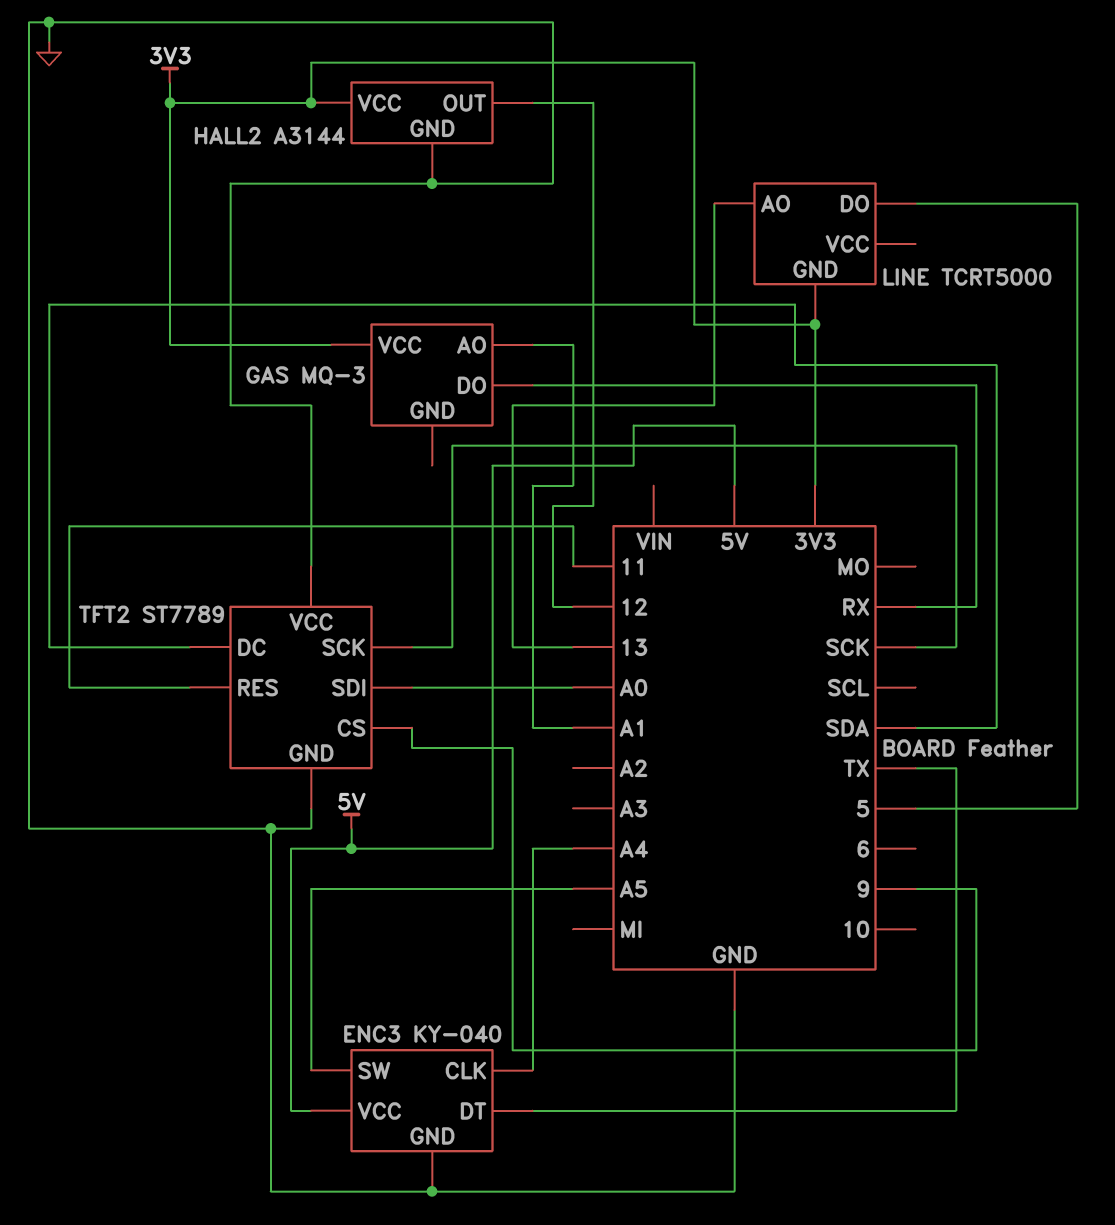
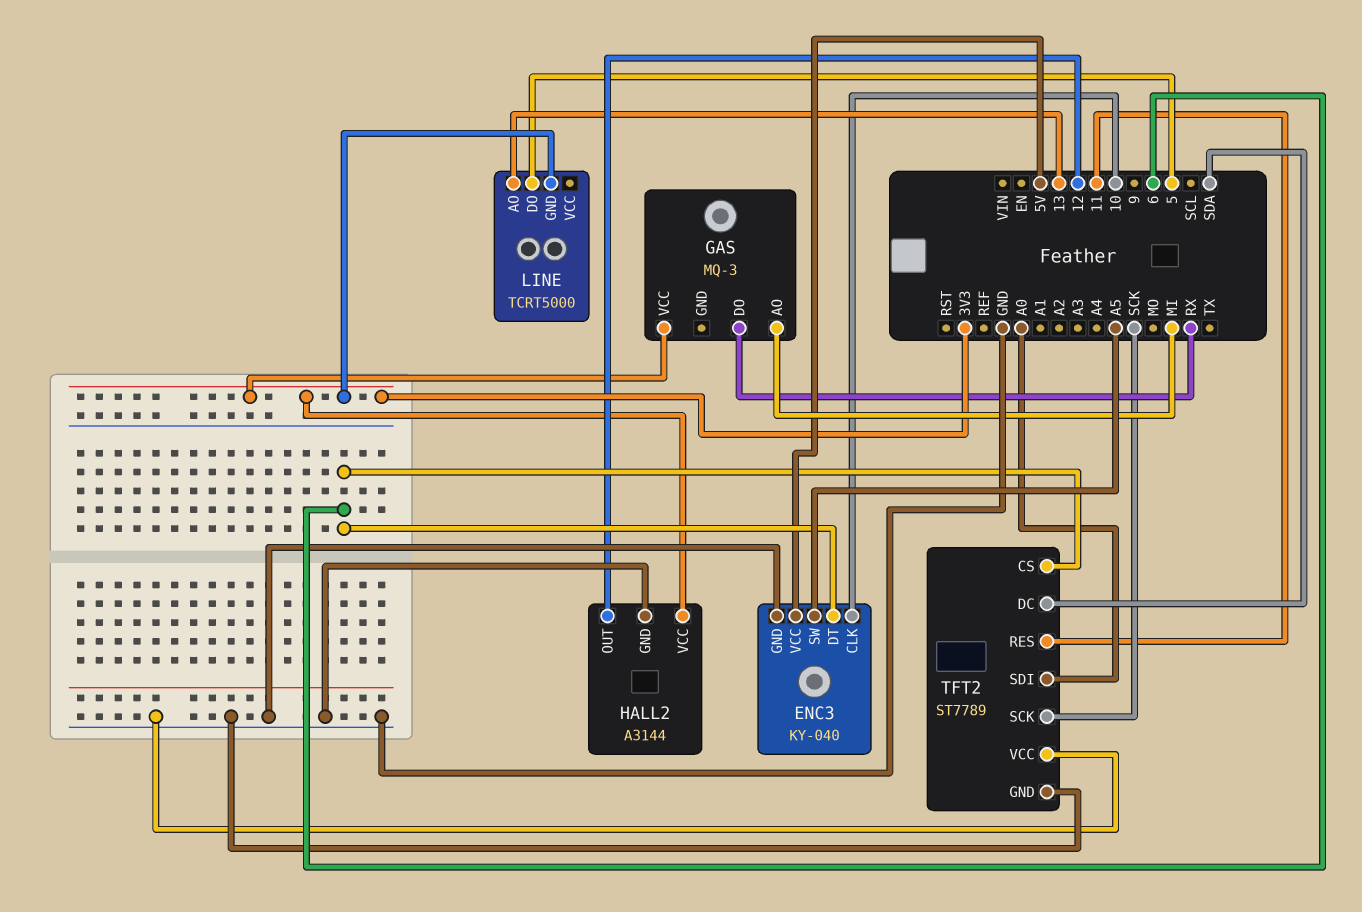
ENC3 pin CLK: A4 -> 10
ENC3 pin DT: TX -> 6
GAS pin AO: A1 -> MI
TFT2 pin CS: 9 -> 6

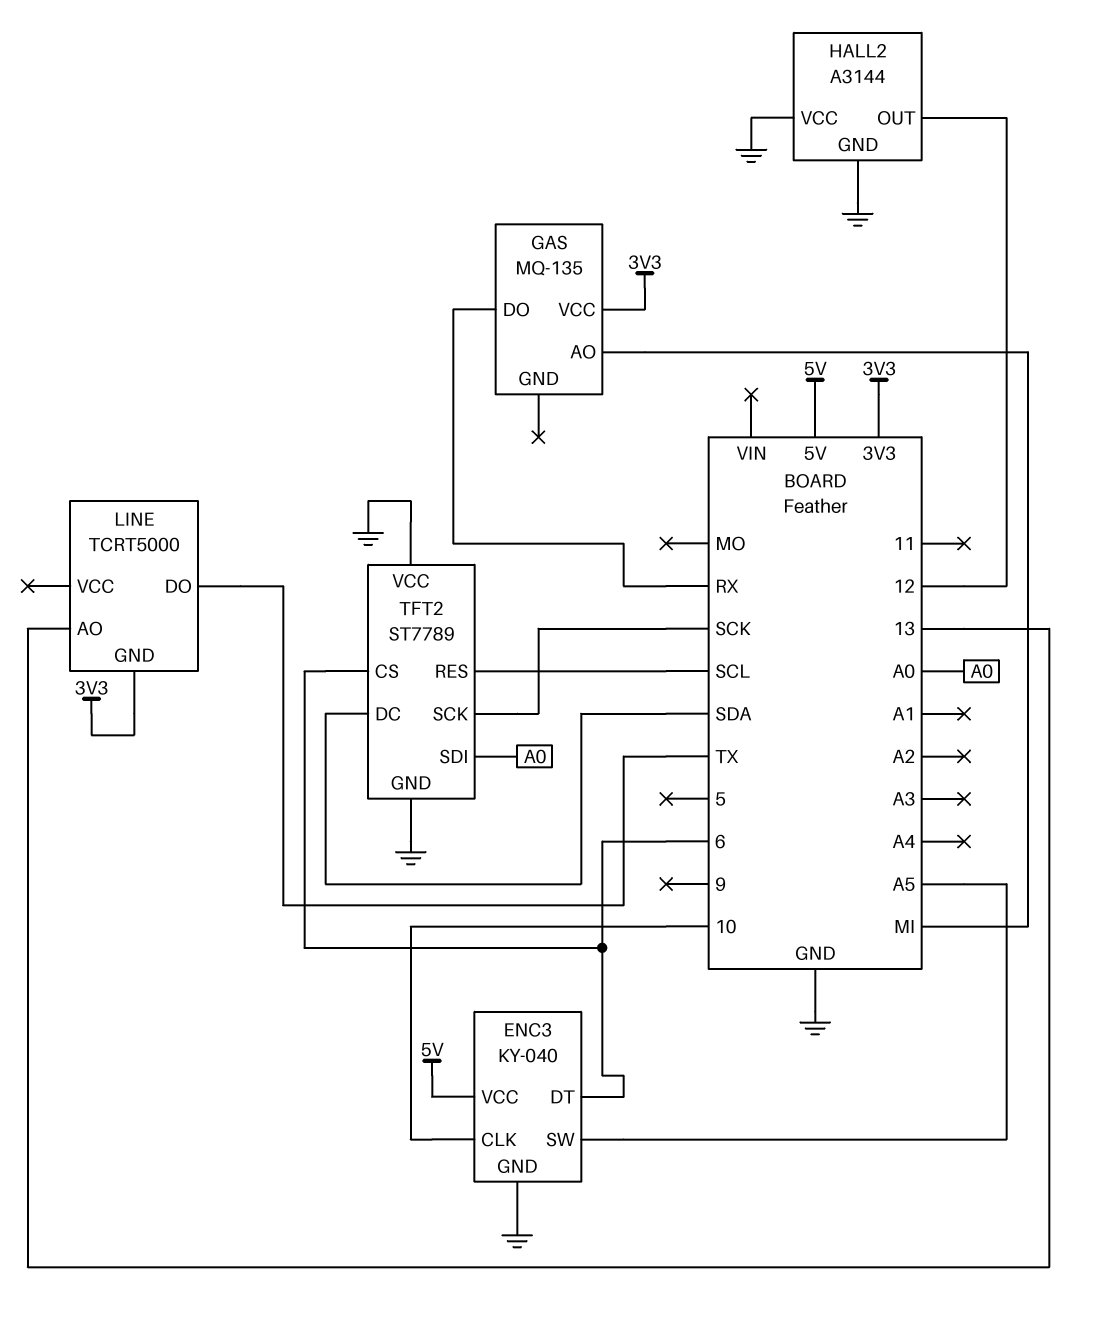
GAS: MQ-3 -> MQ-135
HALL2 pin VCC: 3V3 -> GND
LINE pin DO: 5 -> TX
TFT2 pin RES: 11 -> SCL

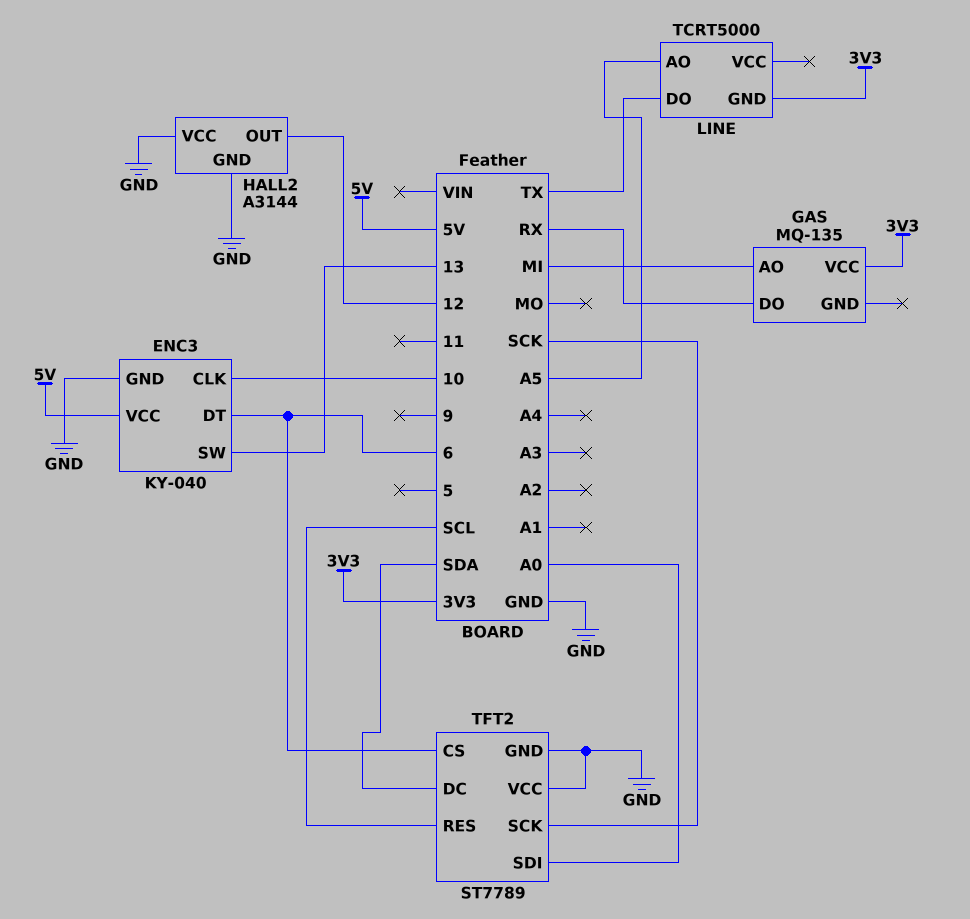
ENC3 pin SW: A5 -> 13
LINE pin AO: 13 -> A5

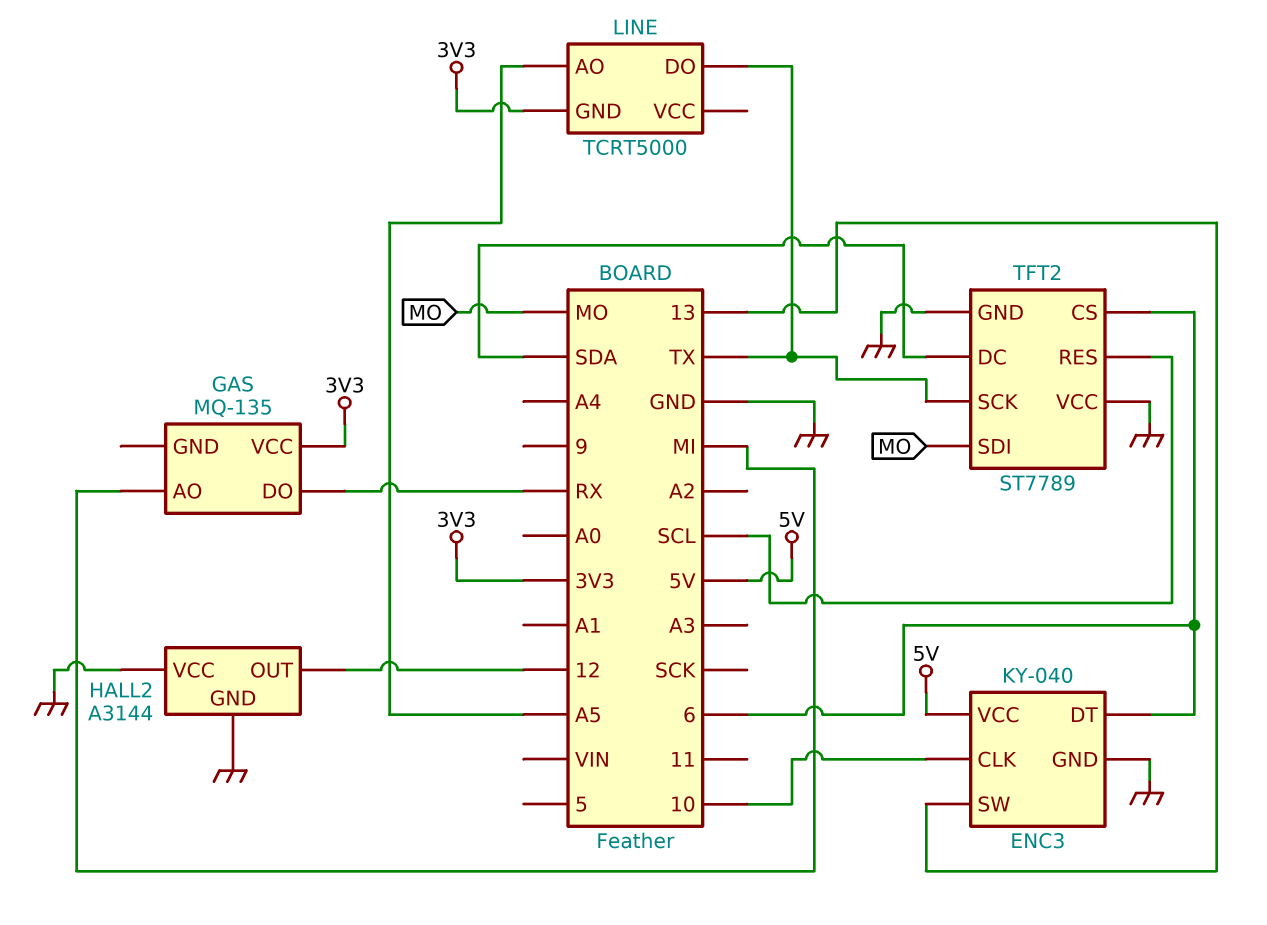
TFT2 pin SCK: SCK -> TX
TFT2 pin SDI: A0 -> MO

